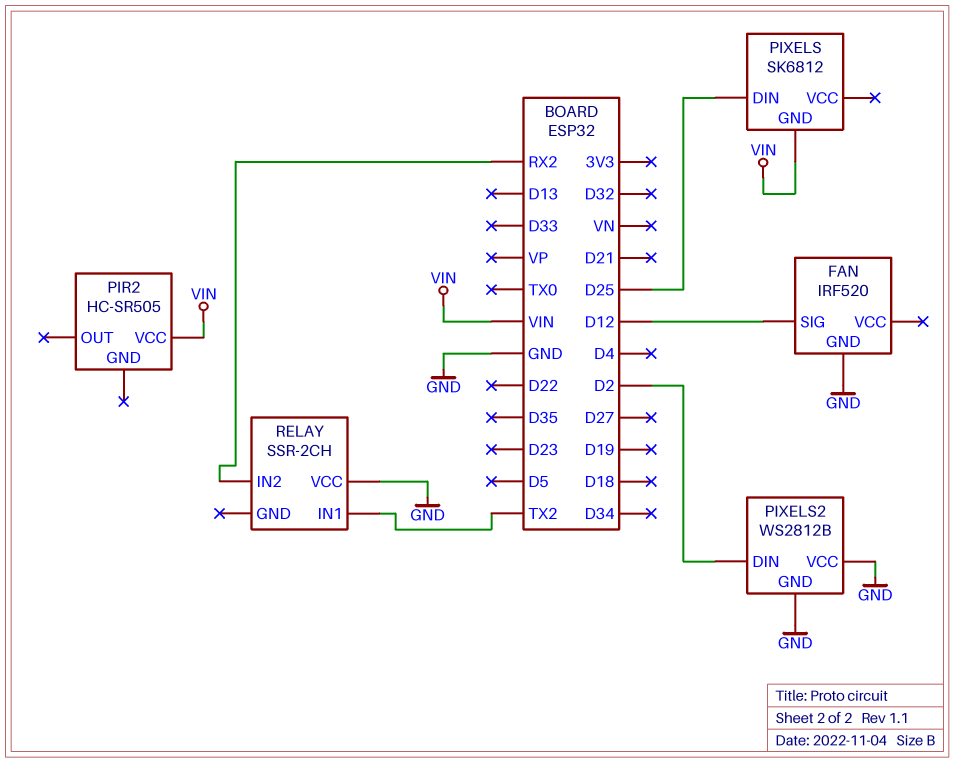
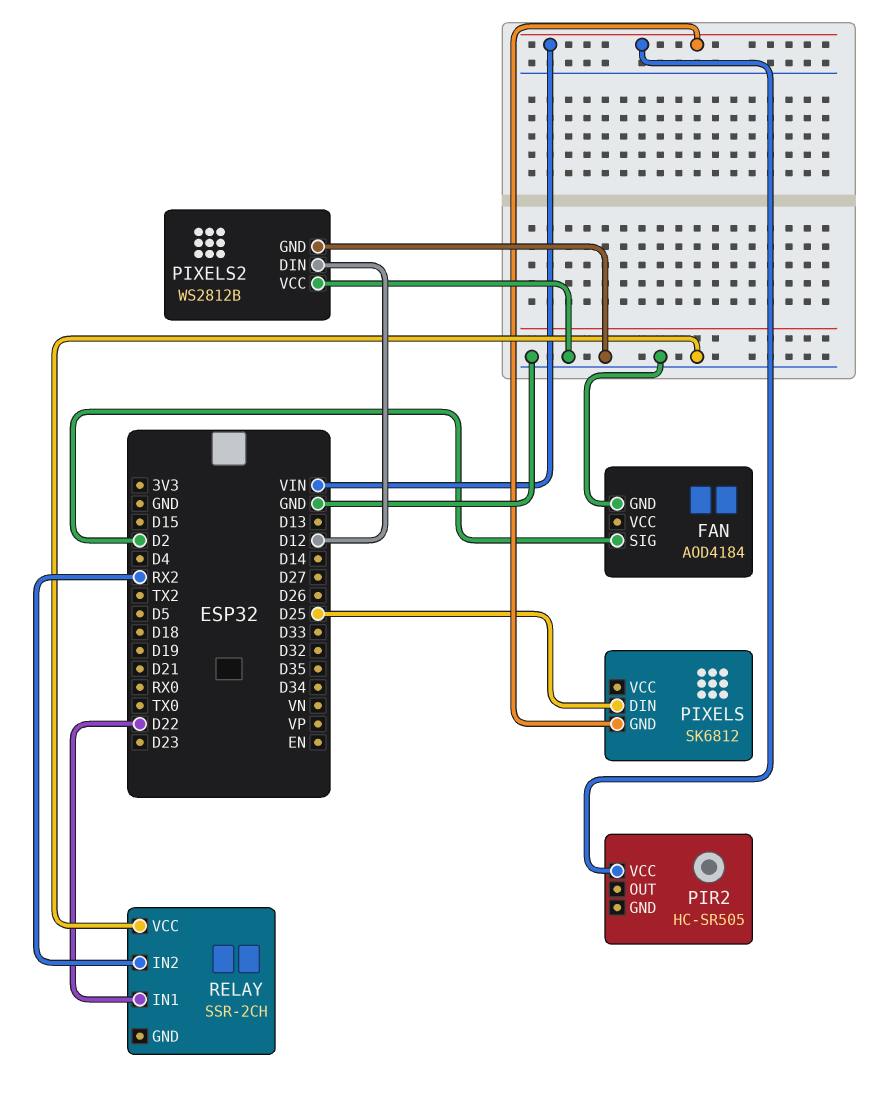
FAN: IRF520 -> AOD4184
FAN pin SIG: D12 -> D2
PIXELS2 pin DIN: D2 -> D12
RELAY pin IN1: TX2 -> D22

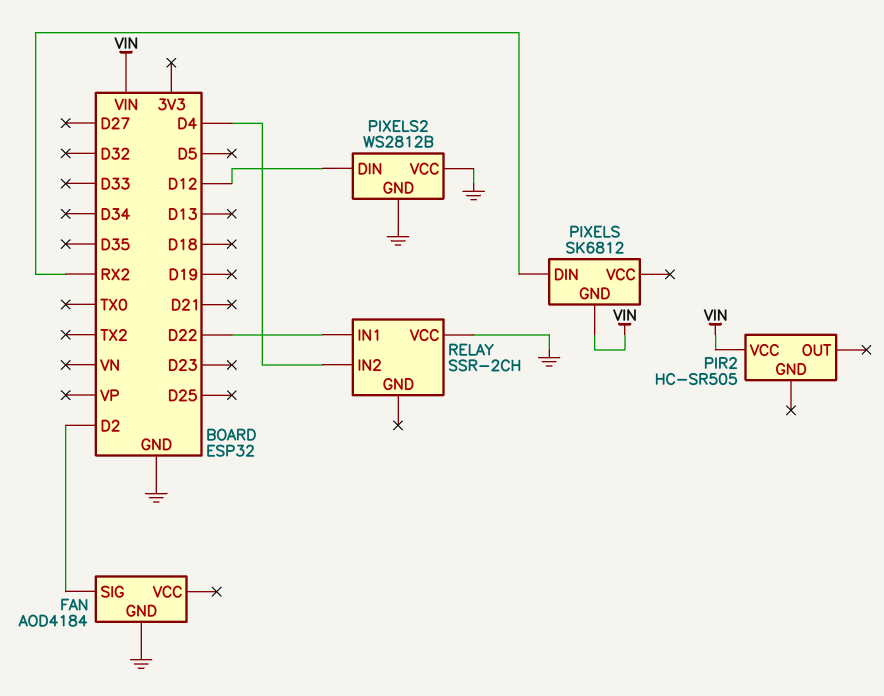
PIXELS pin DIN: D25 -> RX2
RELAY pin IN2: RX2 -> D4

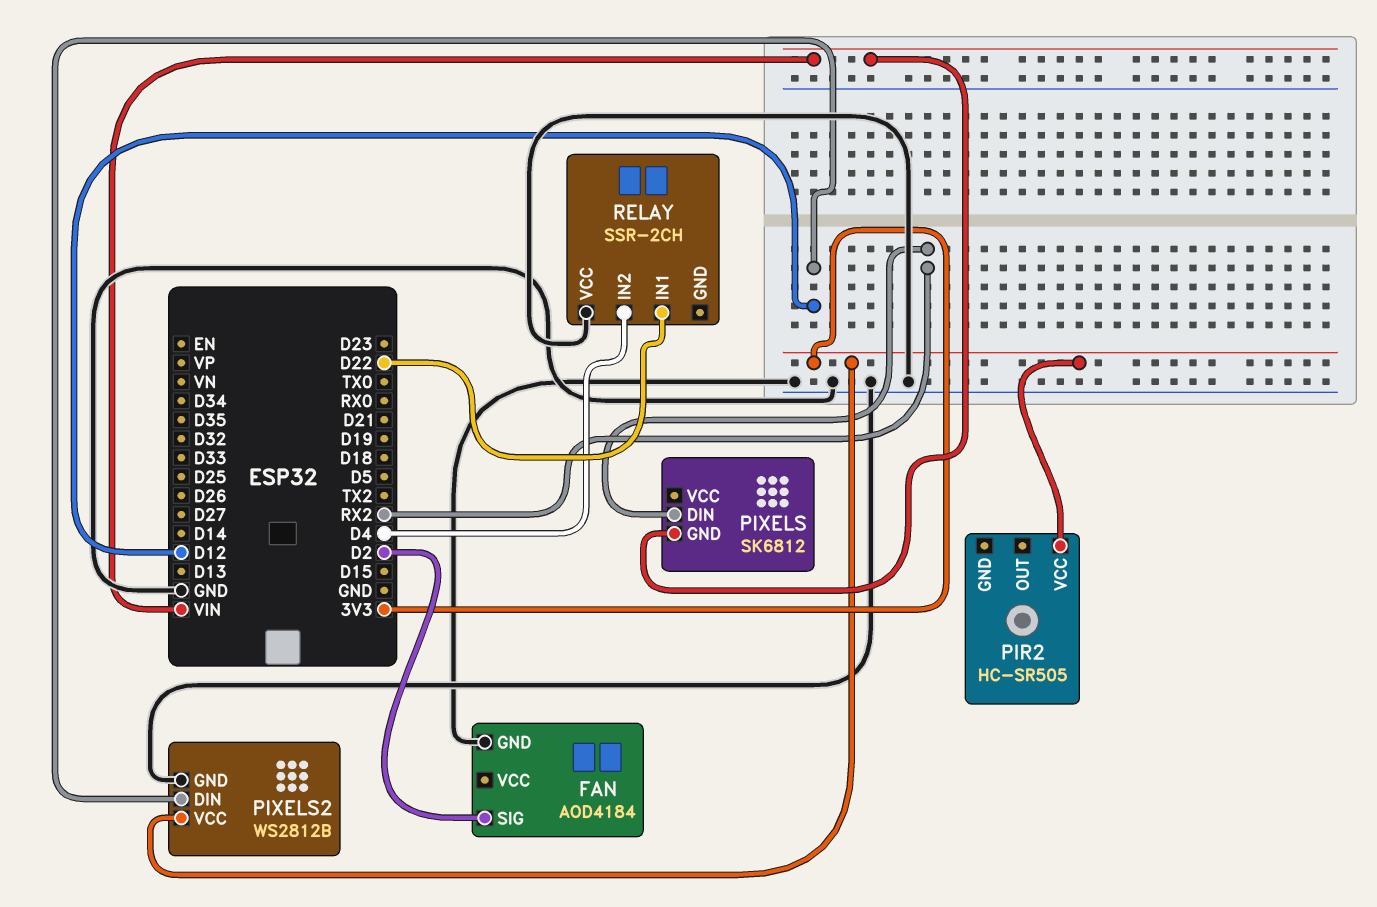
PIR2 pin VCC: VIN -> 3V3
PIXELS2 pin VCC: GND -> 3V3

